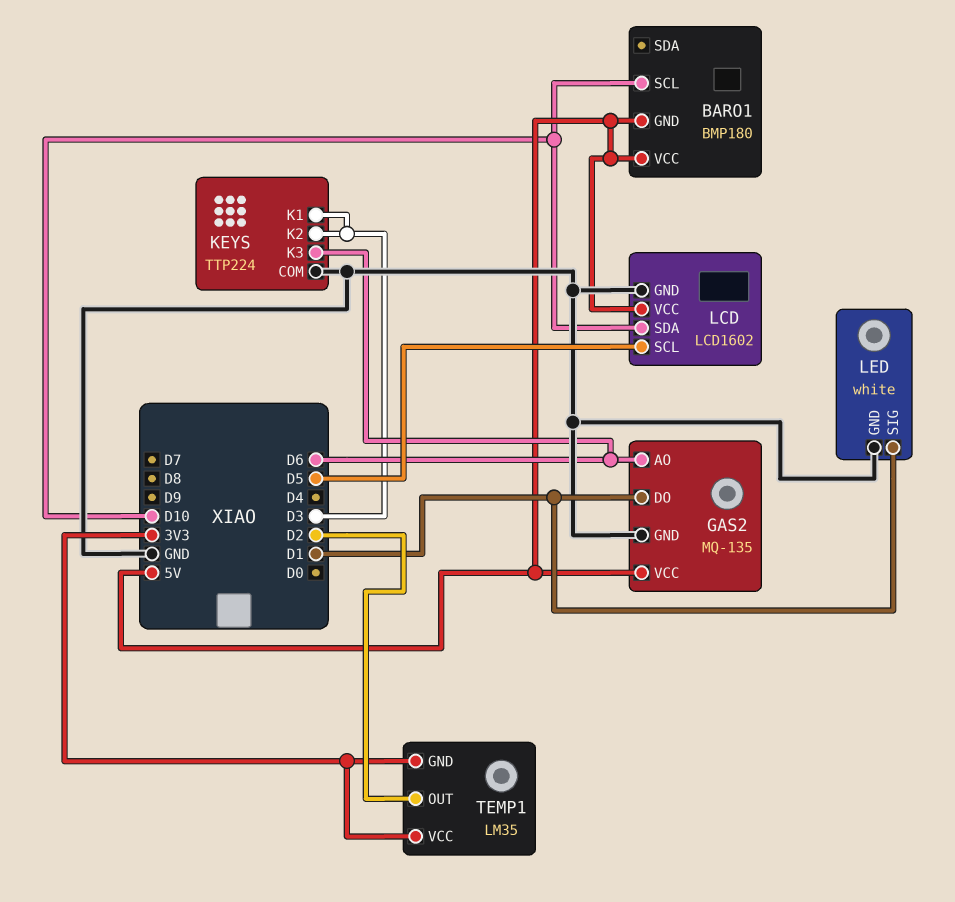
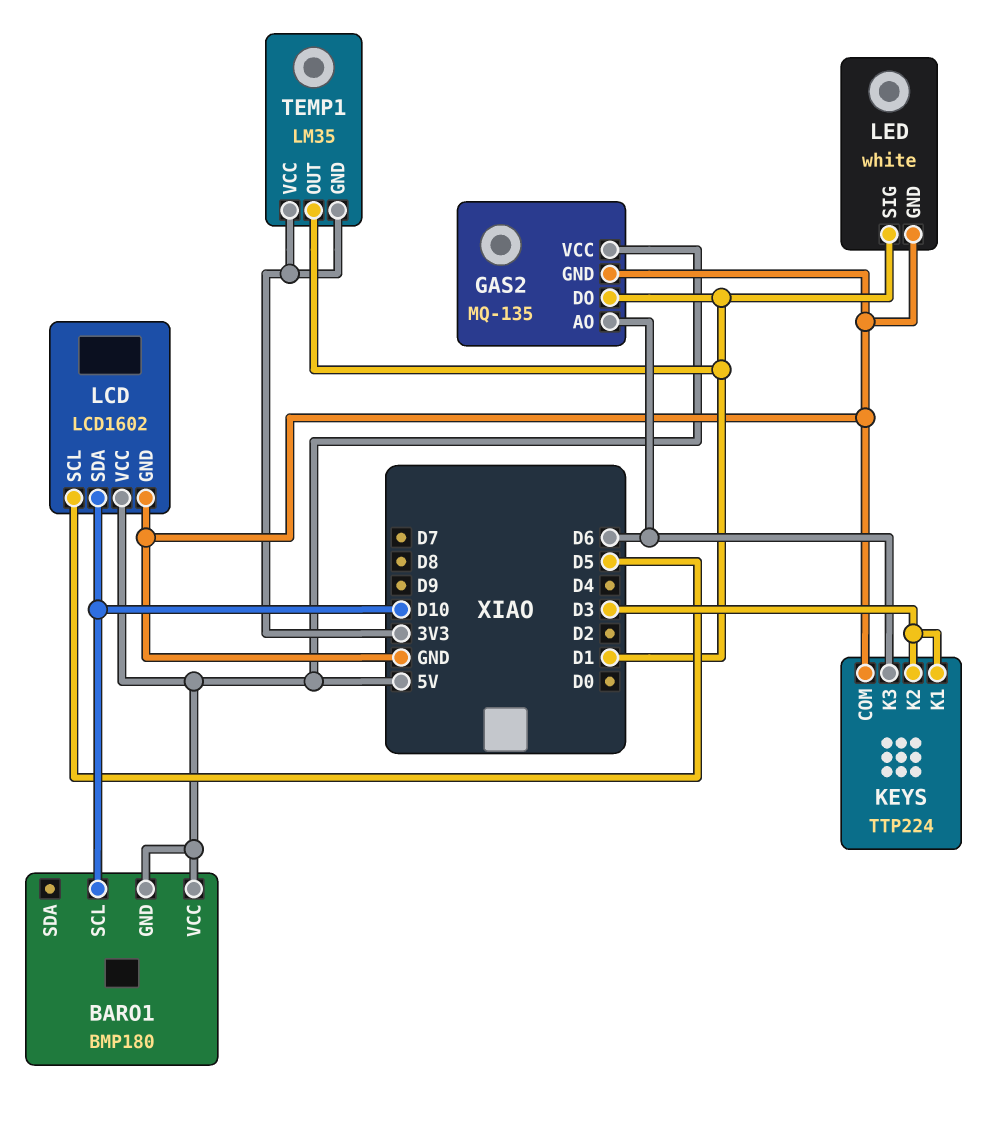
TEMP1 pin OUT: D2 -> D1

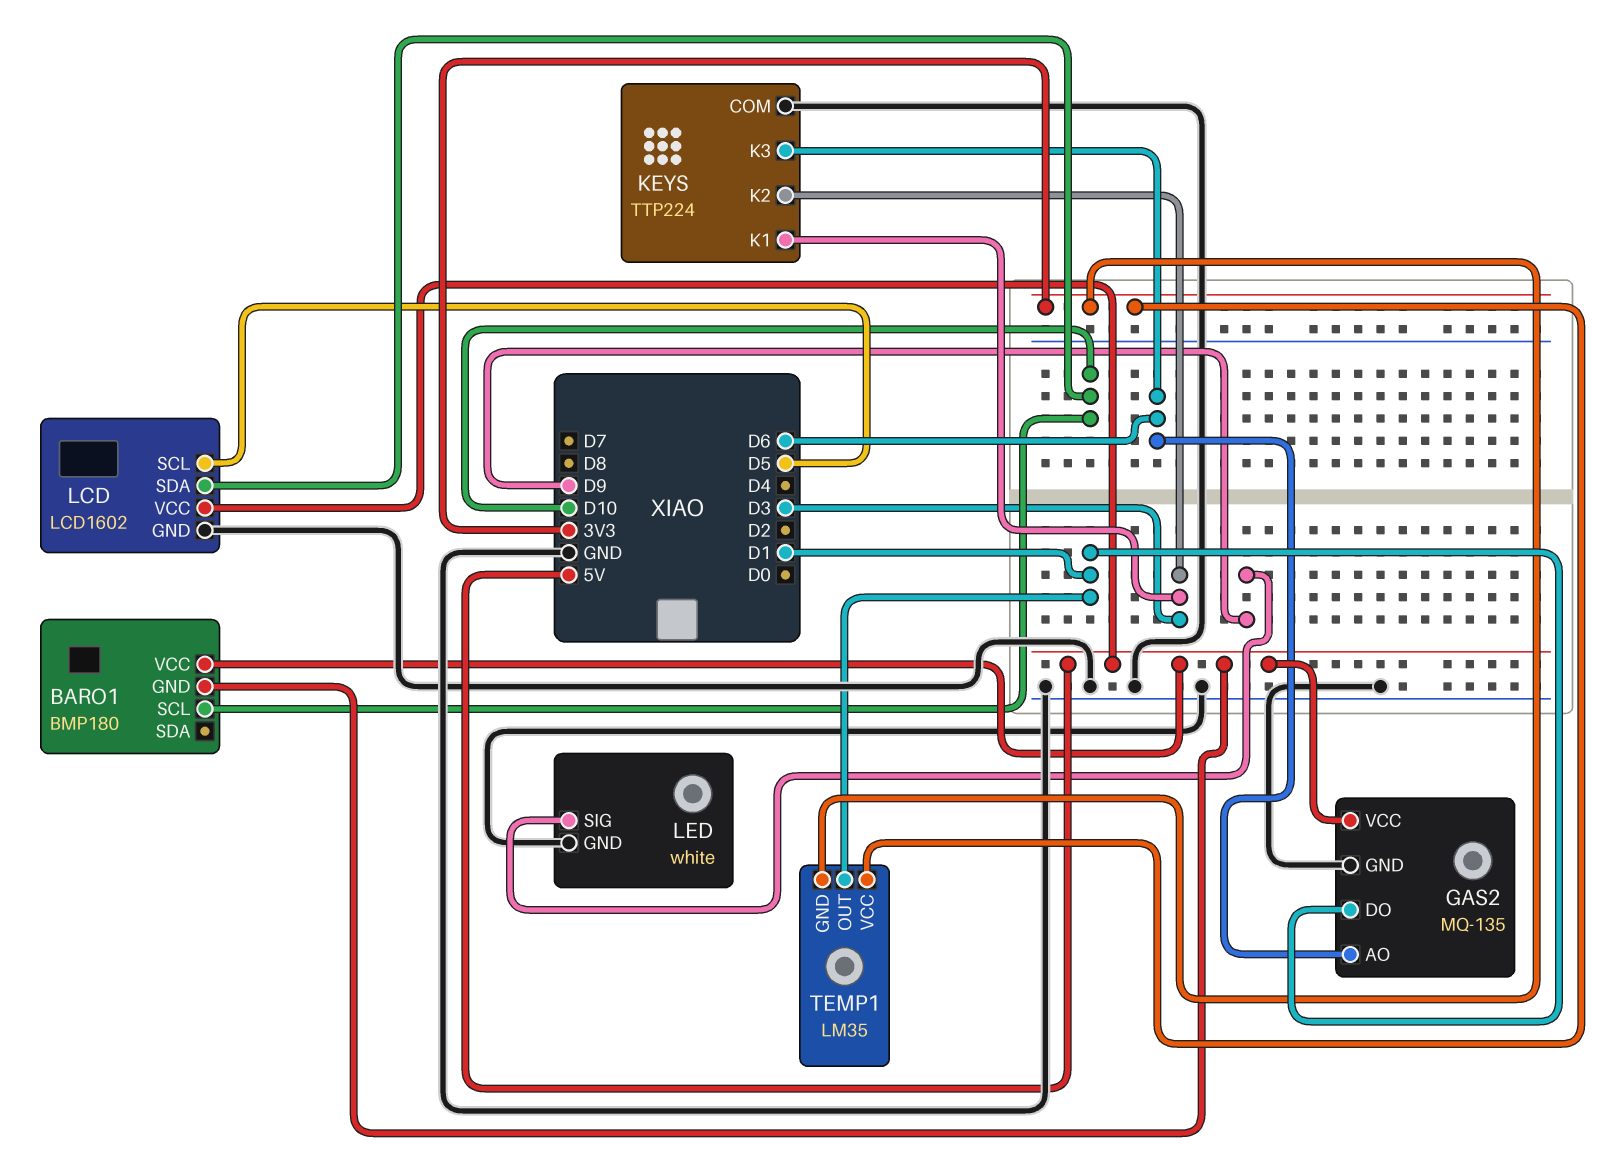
LED pin SIG: D1 -> D9

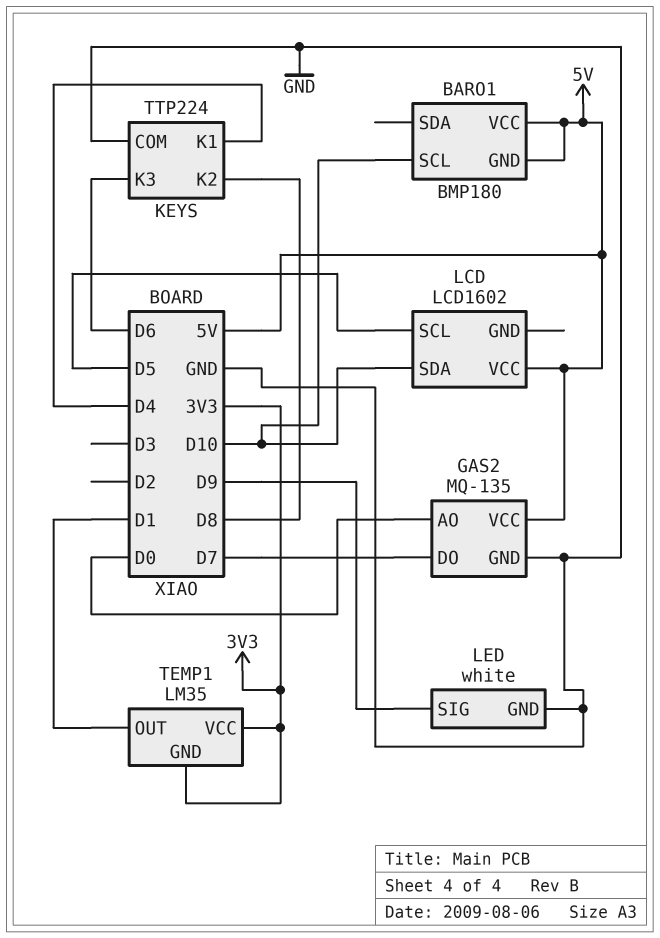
GAS2 pin AO: D6 -> D0
GAS2 pin DO: D1 -> D7
KEYS pin K1: D3 -> D4
KEYS pin K2: D3 -> D8
LCD pin GND: GND -> none

